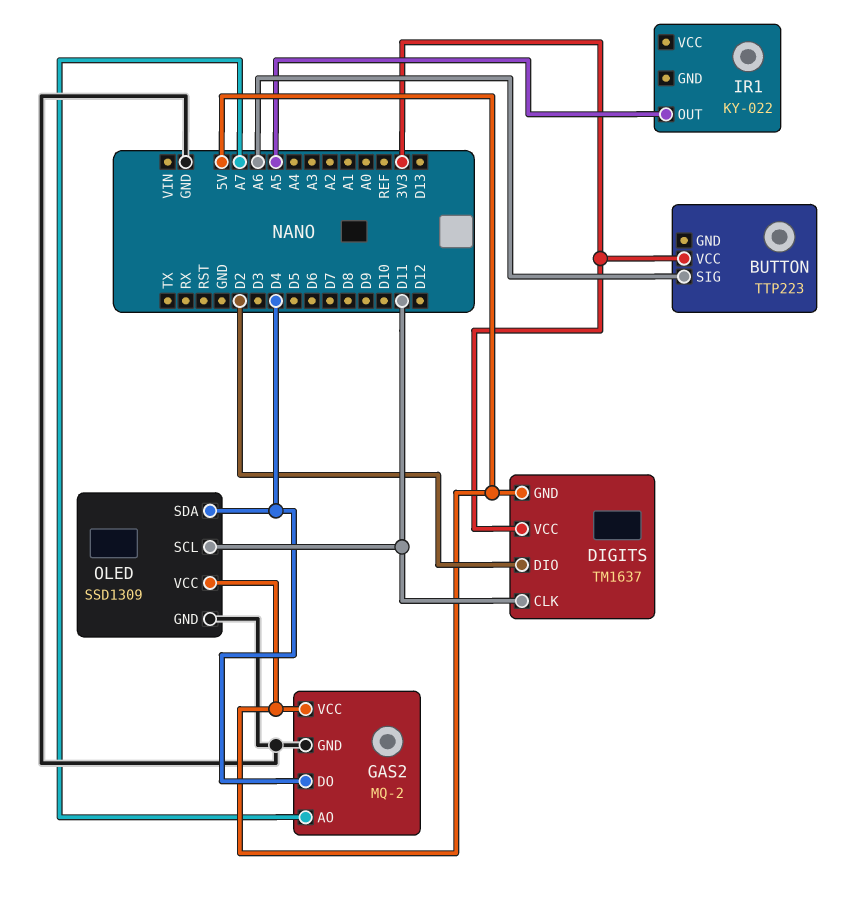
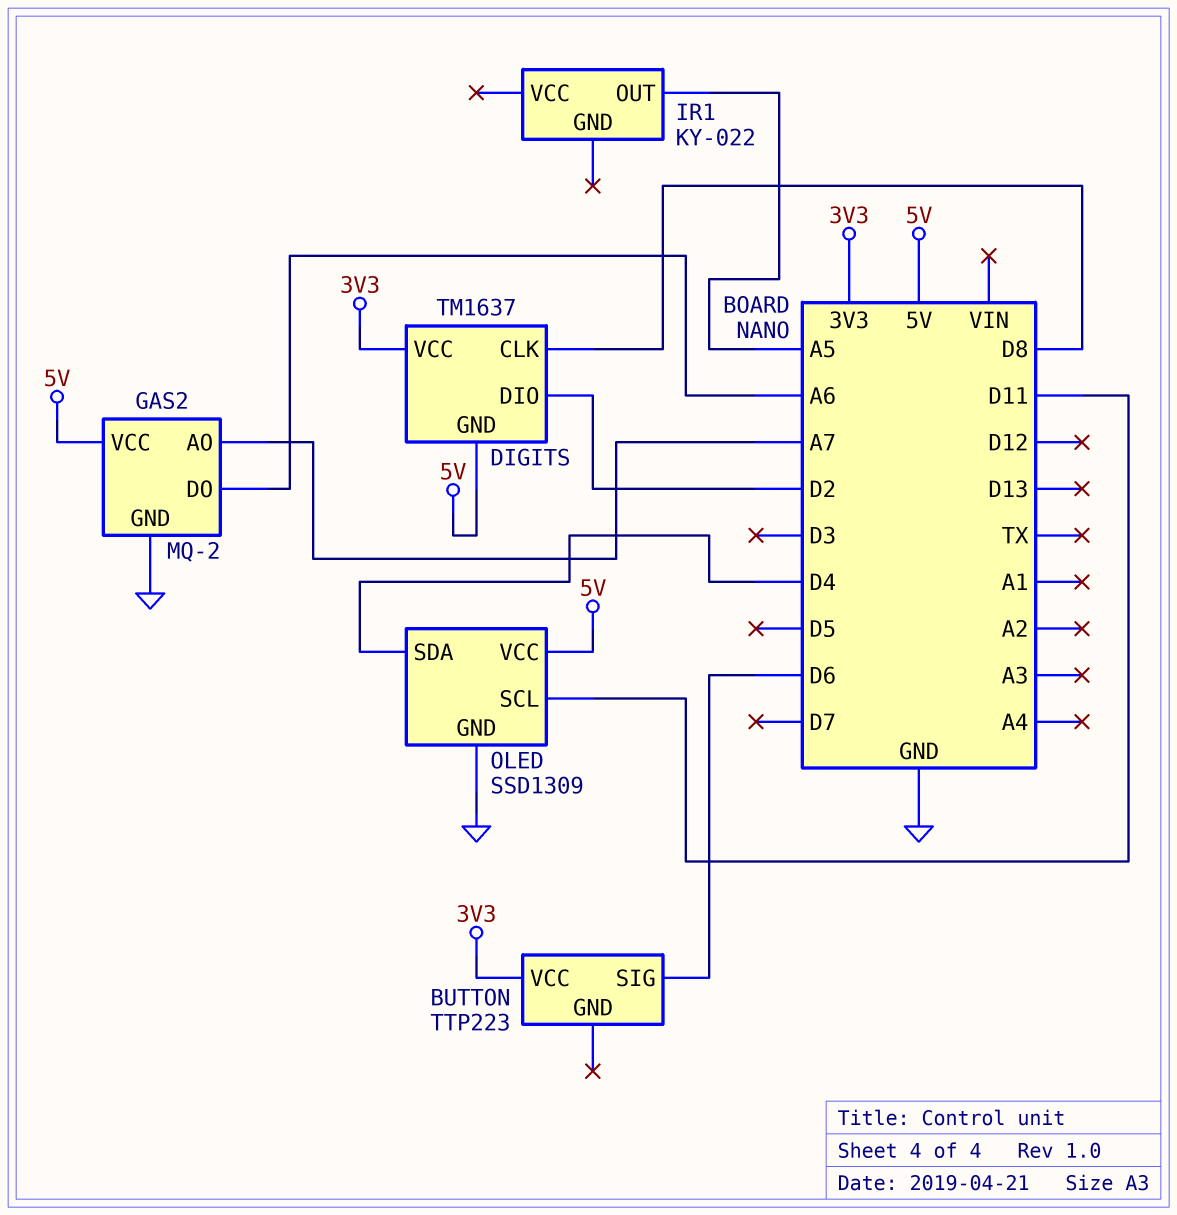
BUTTON pin SIG: A6 -> D6
DIGITS pin CLK: D11 -> D8
GAS2 pin DO: D4 -> A6

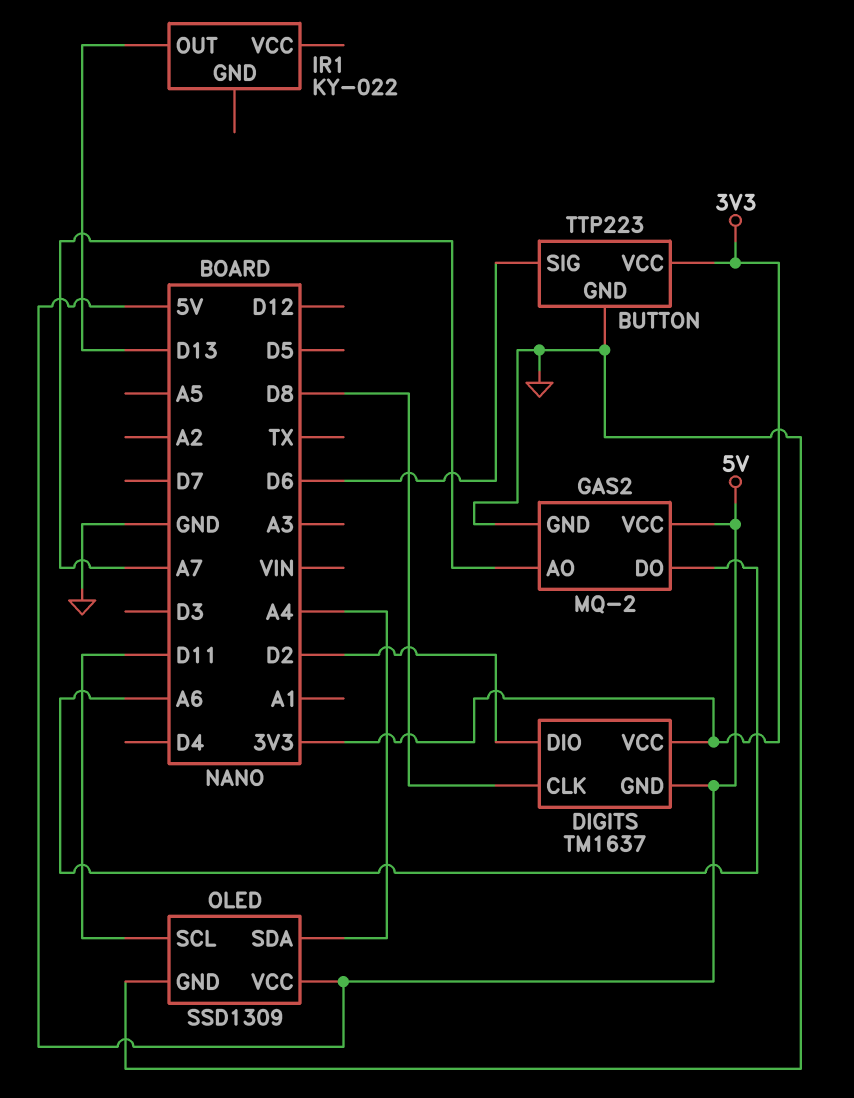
BUTTON pin GND: none -> GND
IR1 pin OUT: A5 -> D13
OLED pin SDA: D4 -> A4

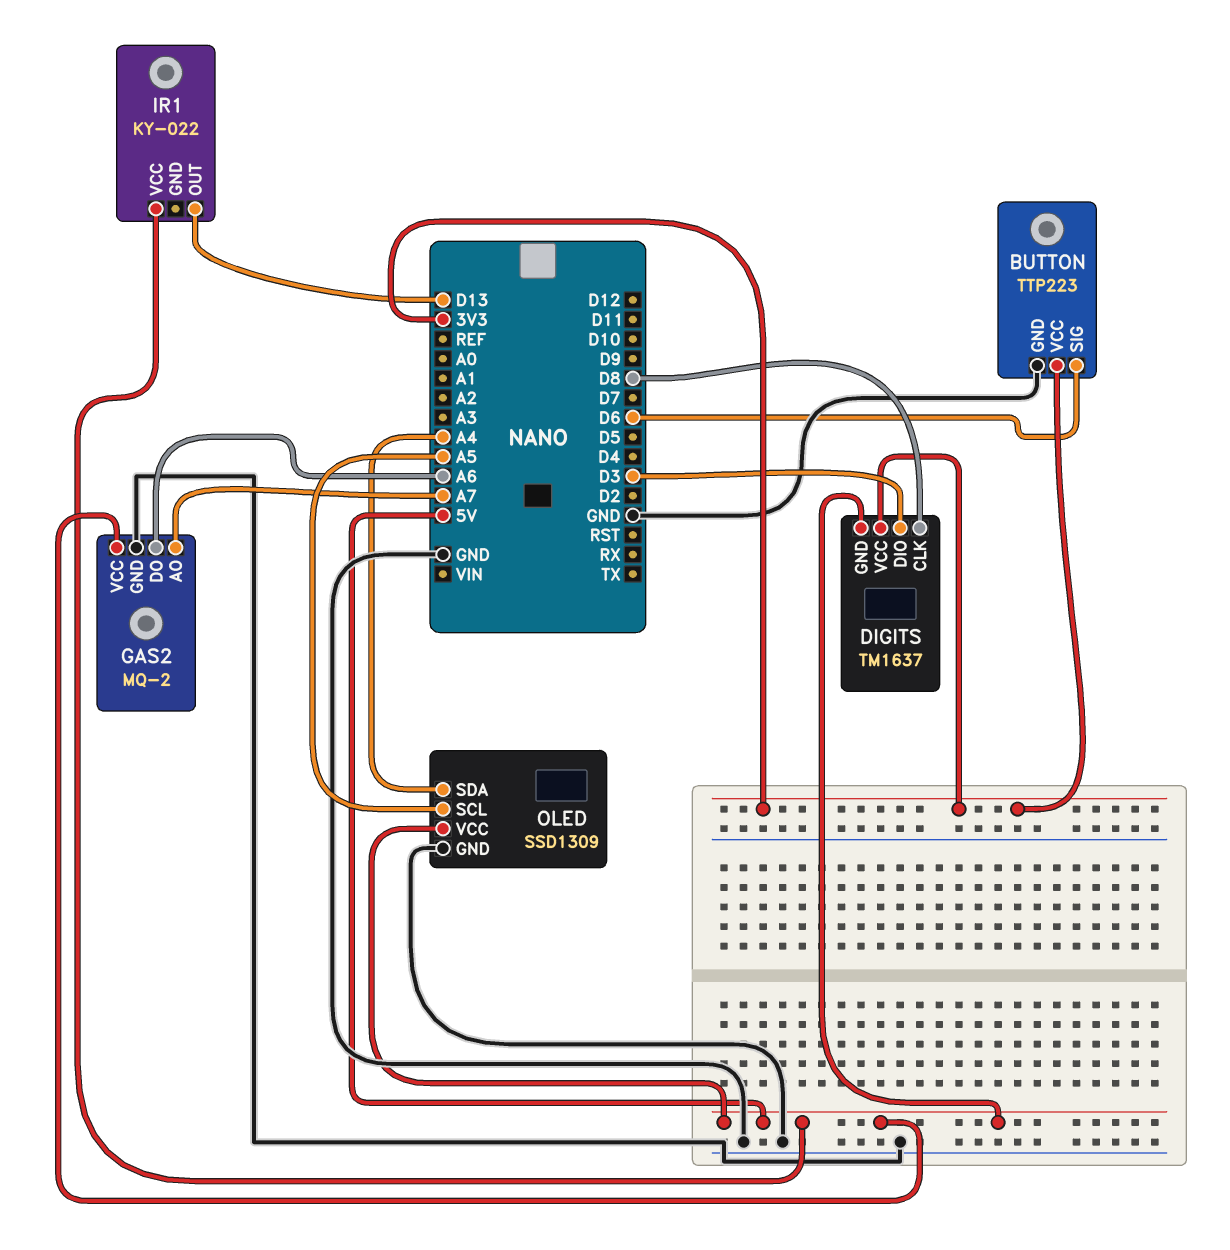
DIGITS pin DIO: D2 -> D3
IR1 pin VCC: none -> 5V
OLED pin SCL: D11 -> A5

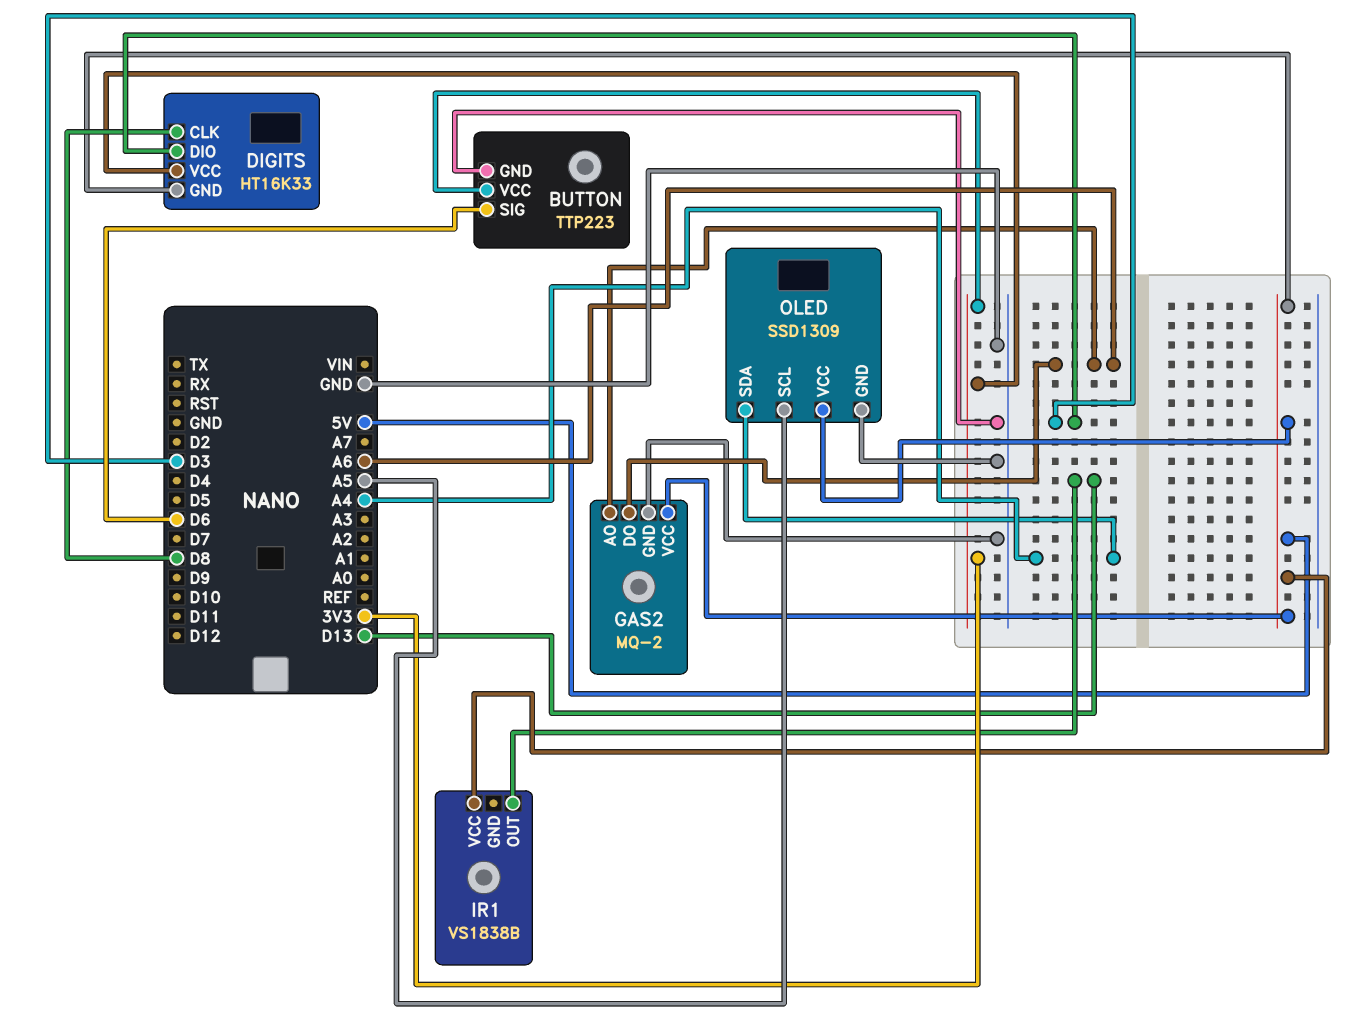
DIGITS: TM1637 -> HT16K33
GAS2 pin AO: A7 -> A6
IR1: KY-022 -> VS1838B

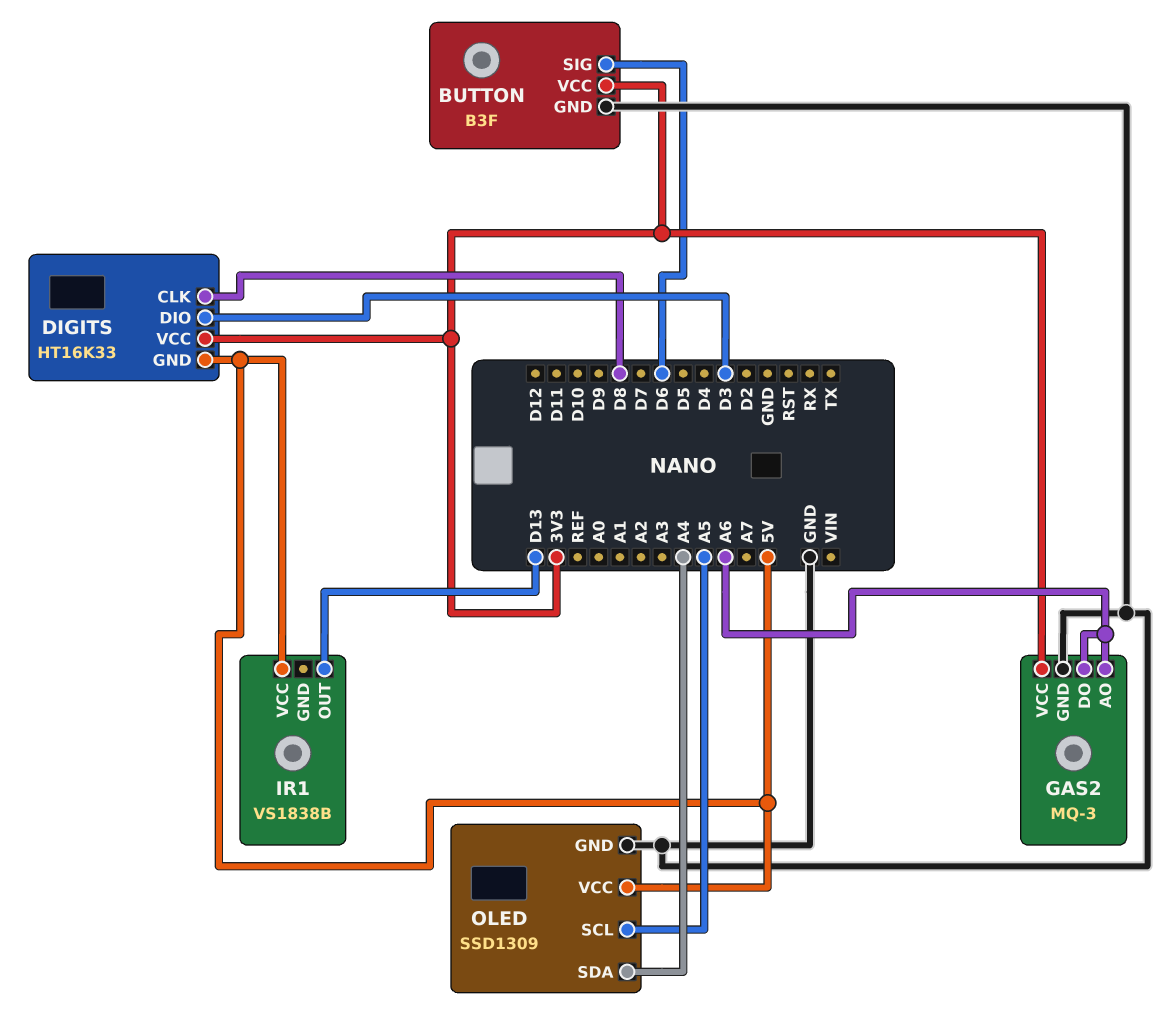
BUTTON: TTP223 -> B3F
GAS2: MQ-2 -> MQ-3
GAS2 pin VCC: 5V -> 3V3

